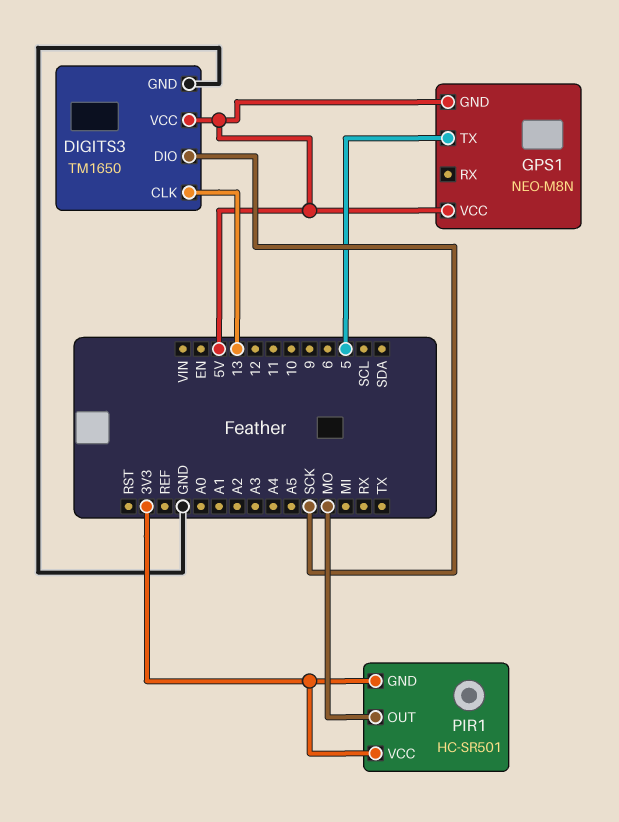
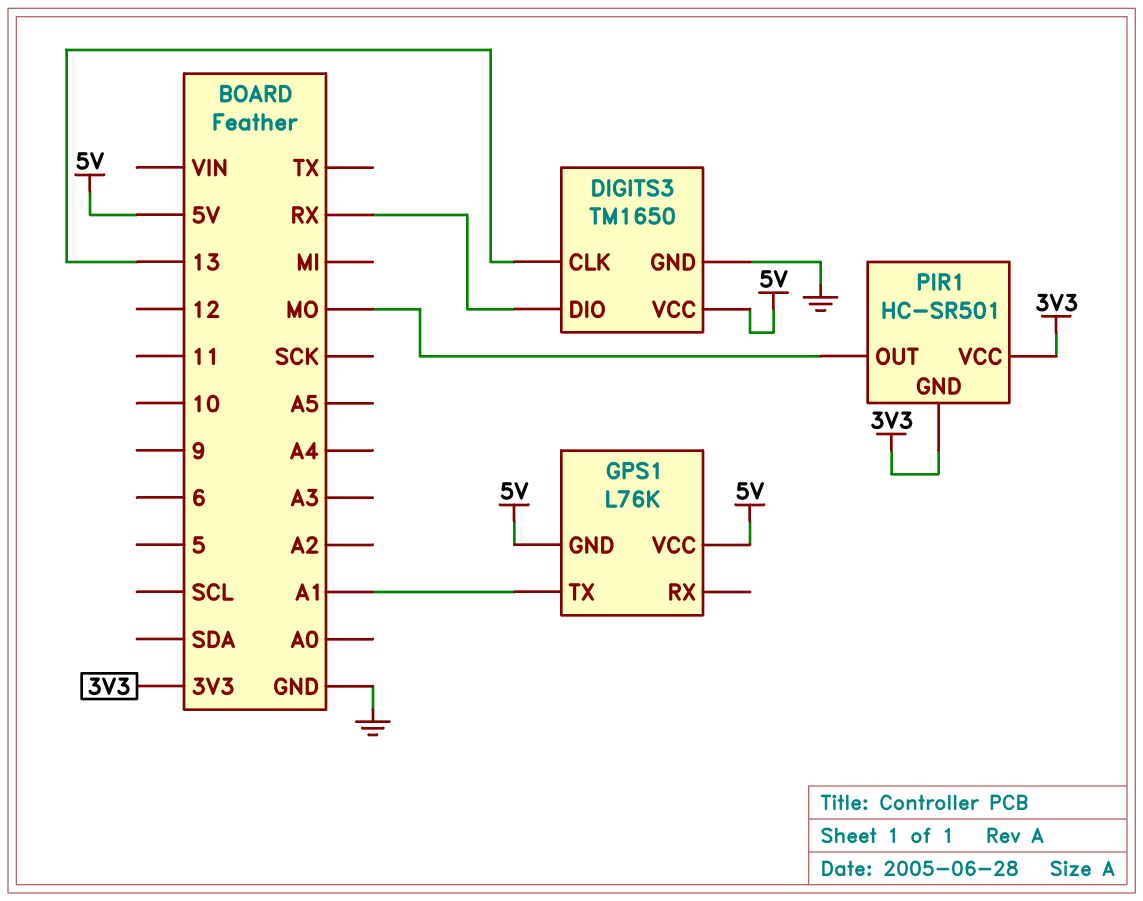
DIGITS3 pin DIO: SCK -> RX
GPS1: NEO-M8N -> L76K
GPS1 pin TX: 5 -> A1

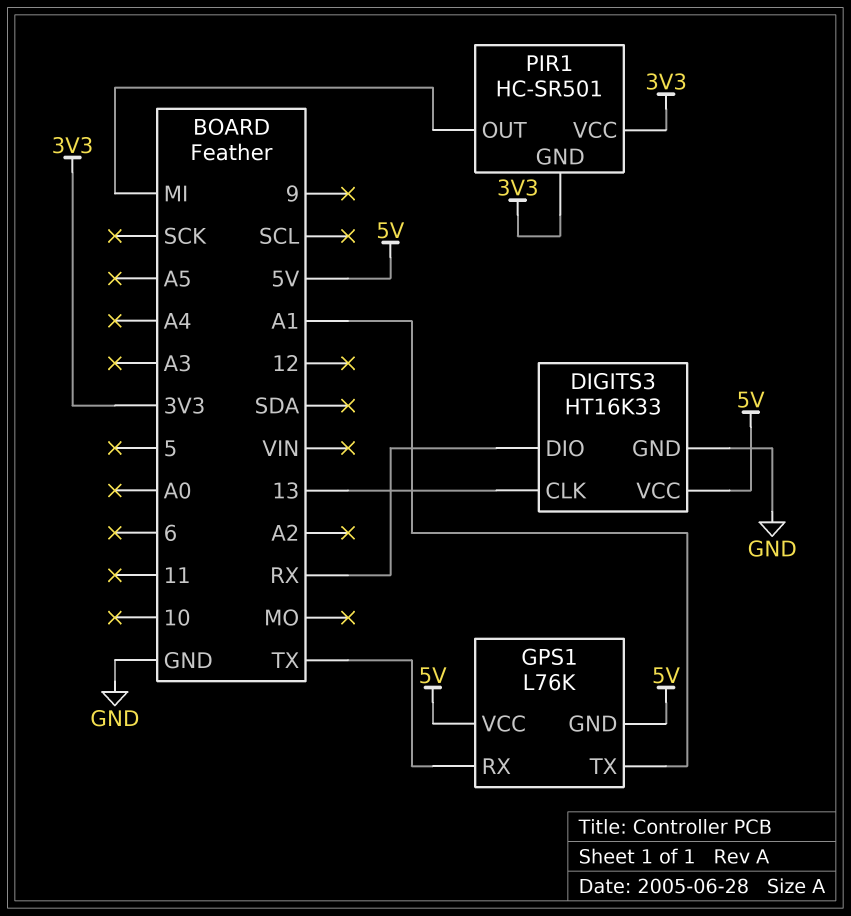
DIGITS3: TM1650 -> HT16K33
GPS1 pin RX: none -> TX
PIR1 pin OUT: MO -> MI

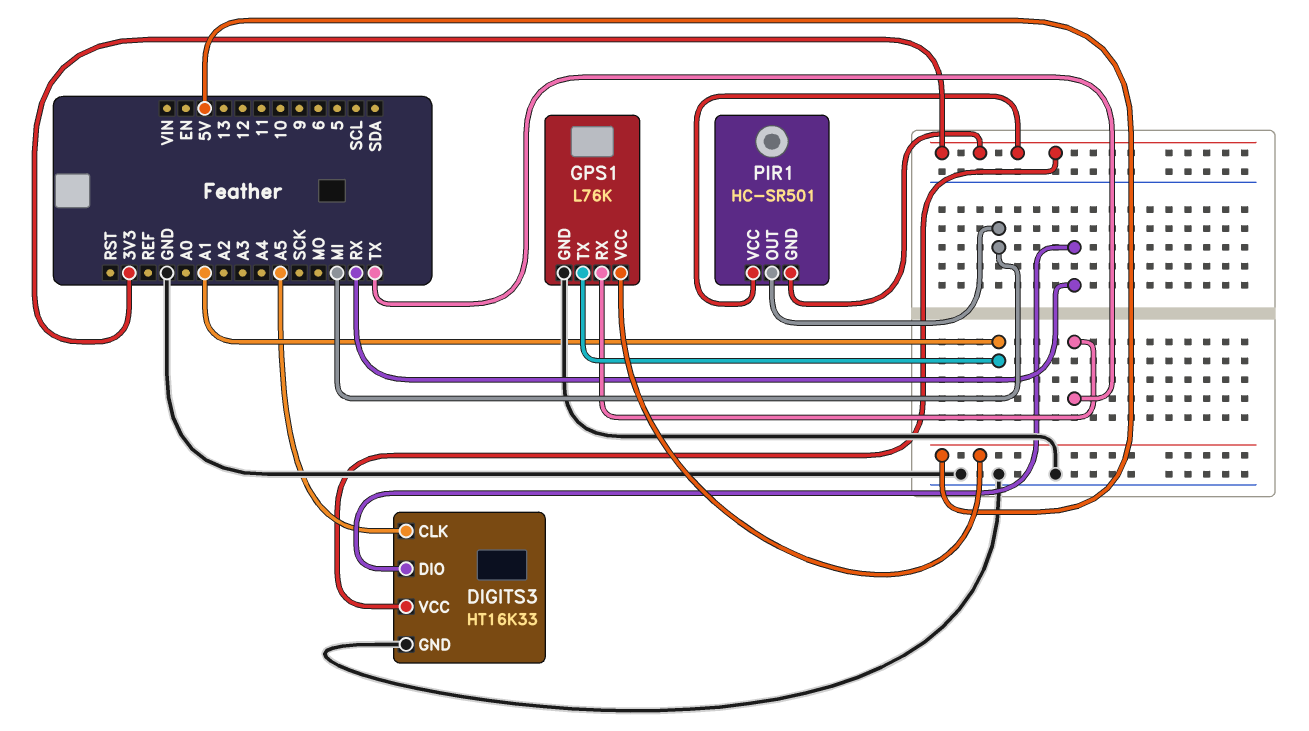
DIGITS3 pin CLK: 13 -> A5
DIGITS3 pin VCC: 5V -> 3V3
GPS1 pin GND: 5V -> GND

